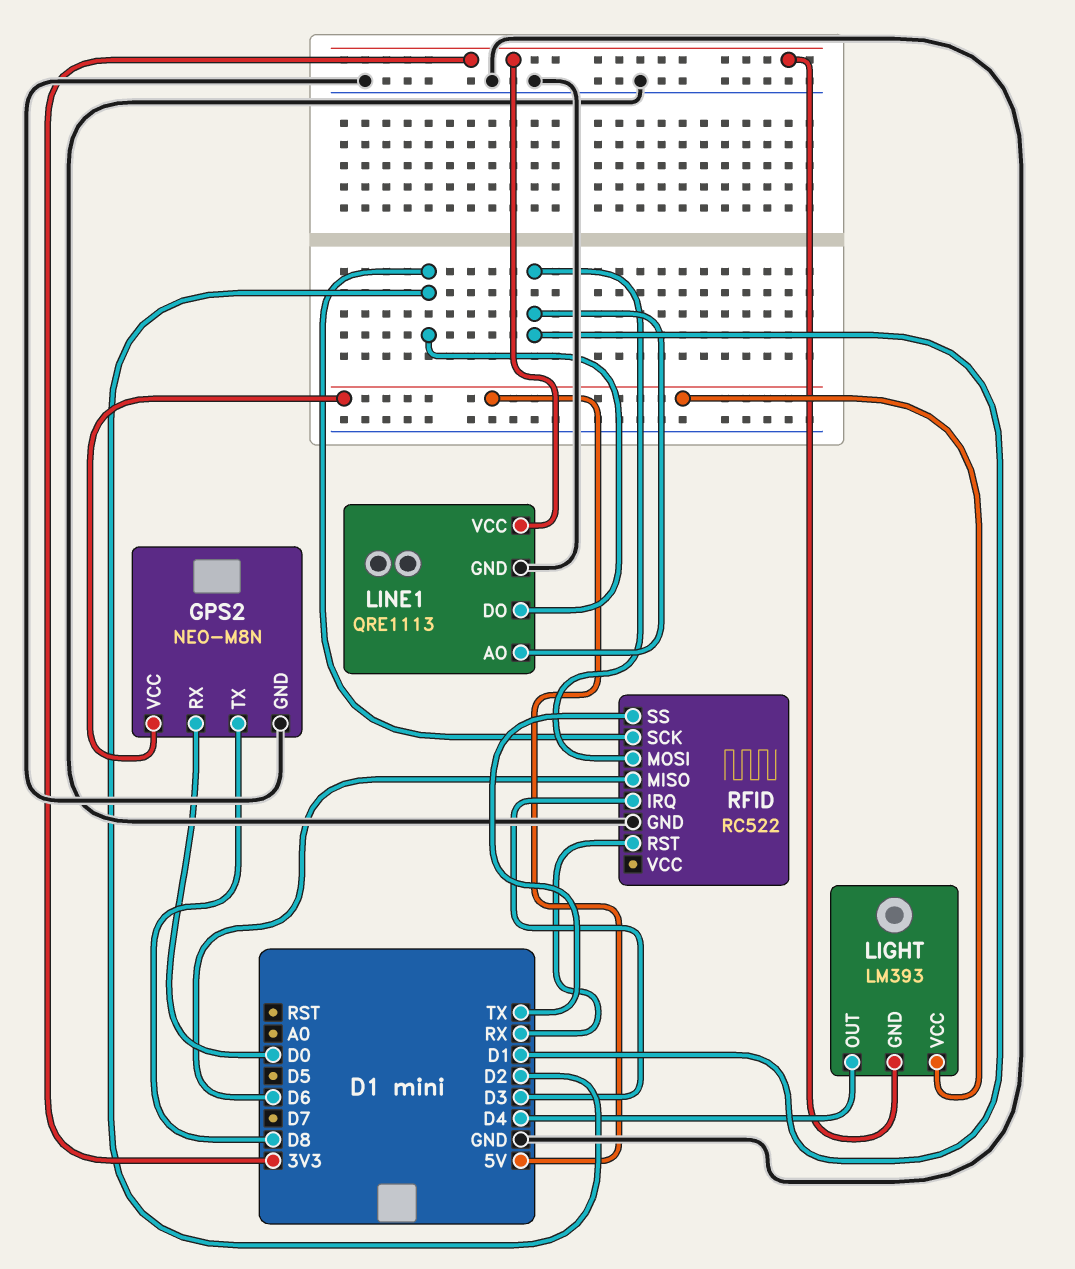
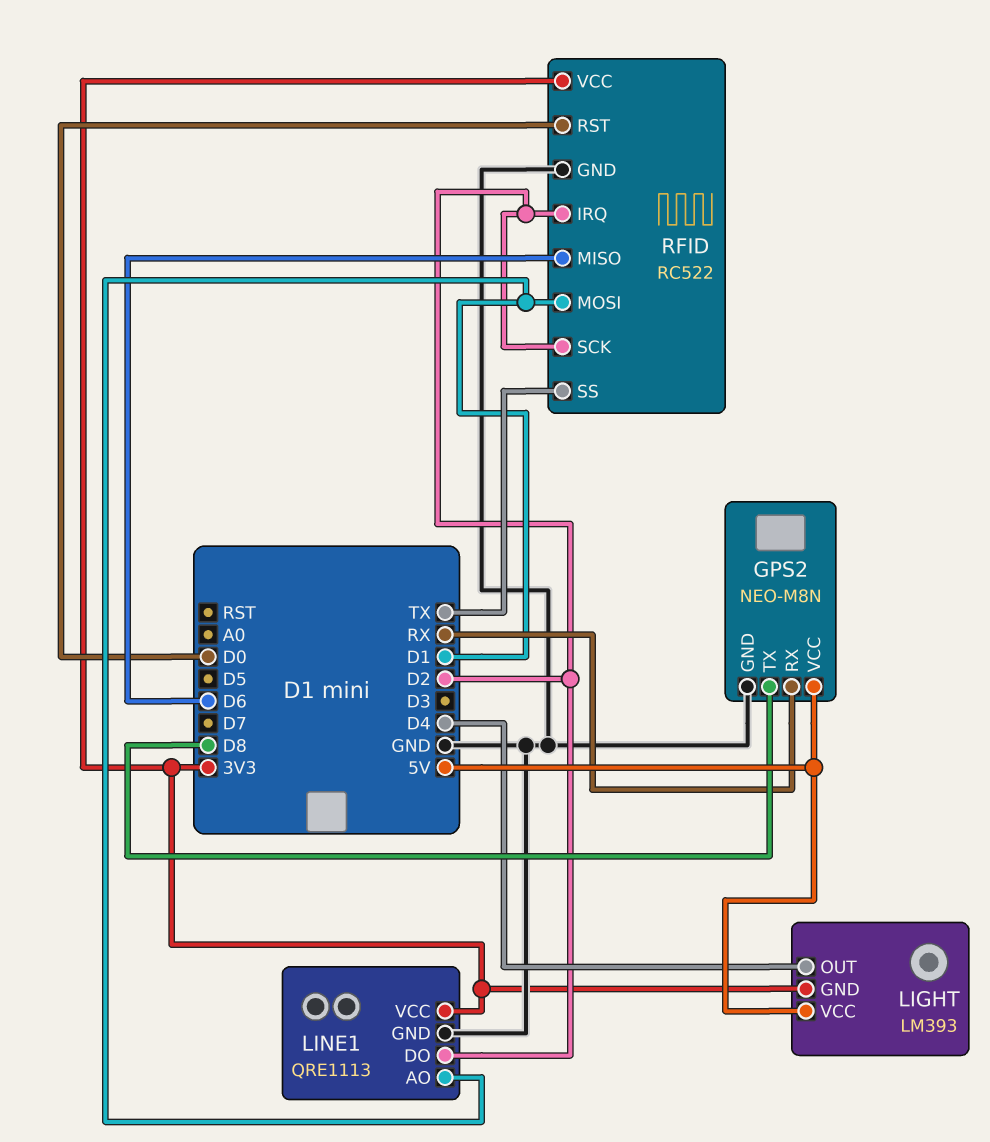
GPS2 pin RX: D0 -> RX
RFID pin IRQ: D3 -> D2
RFID pin RST: RX -> D0
RFID pin VCC: none -> 3V3

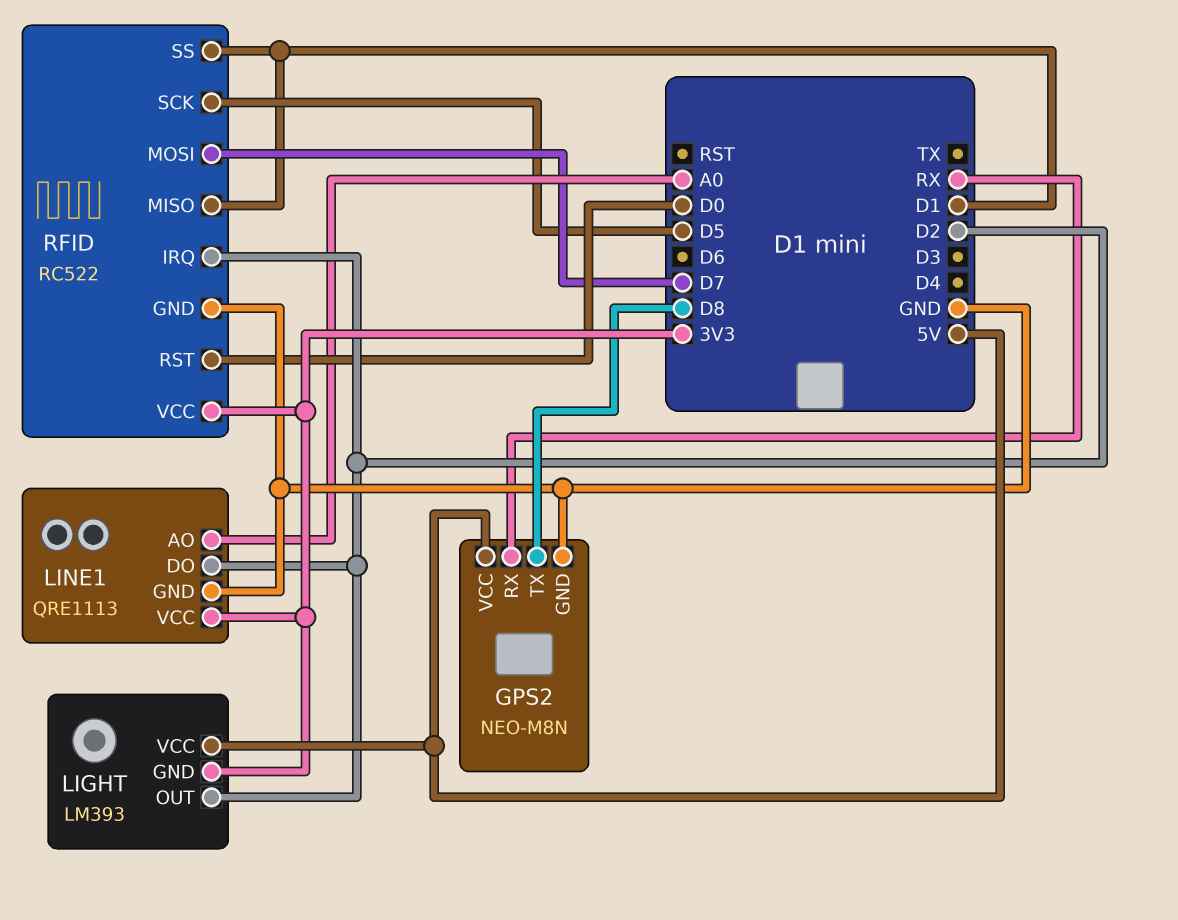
LIGHT pin OUT: D4 -> D2
LINE1 pin AO: D1 -> A0
RFID pin MISO: D6 -> D1
RFID pin MOSI: D1 -> D7
RFID pin SCK: D2 -> D5
RFID pin SS: TX -> D1

